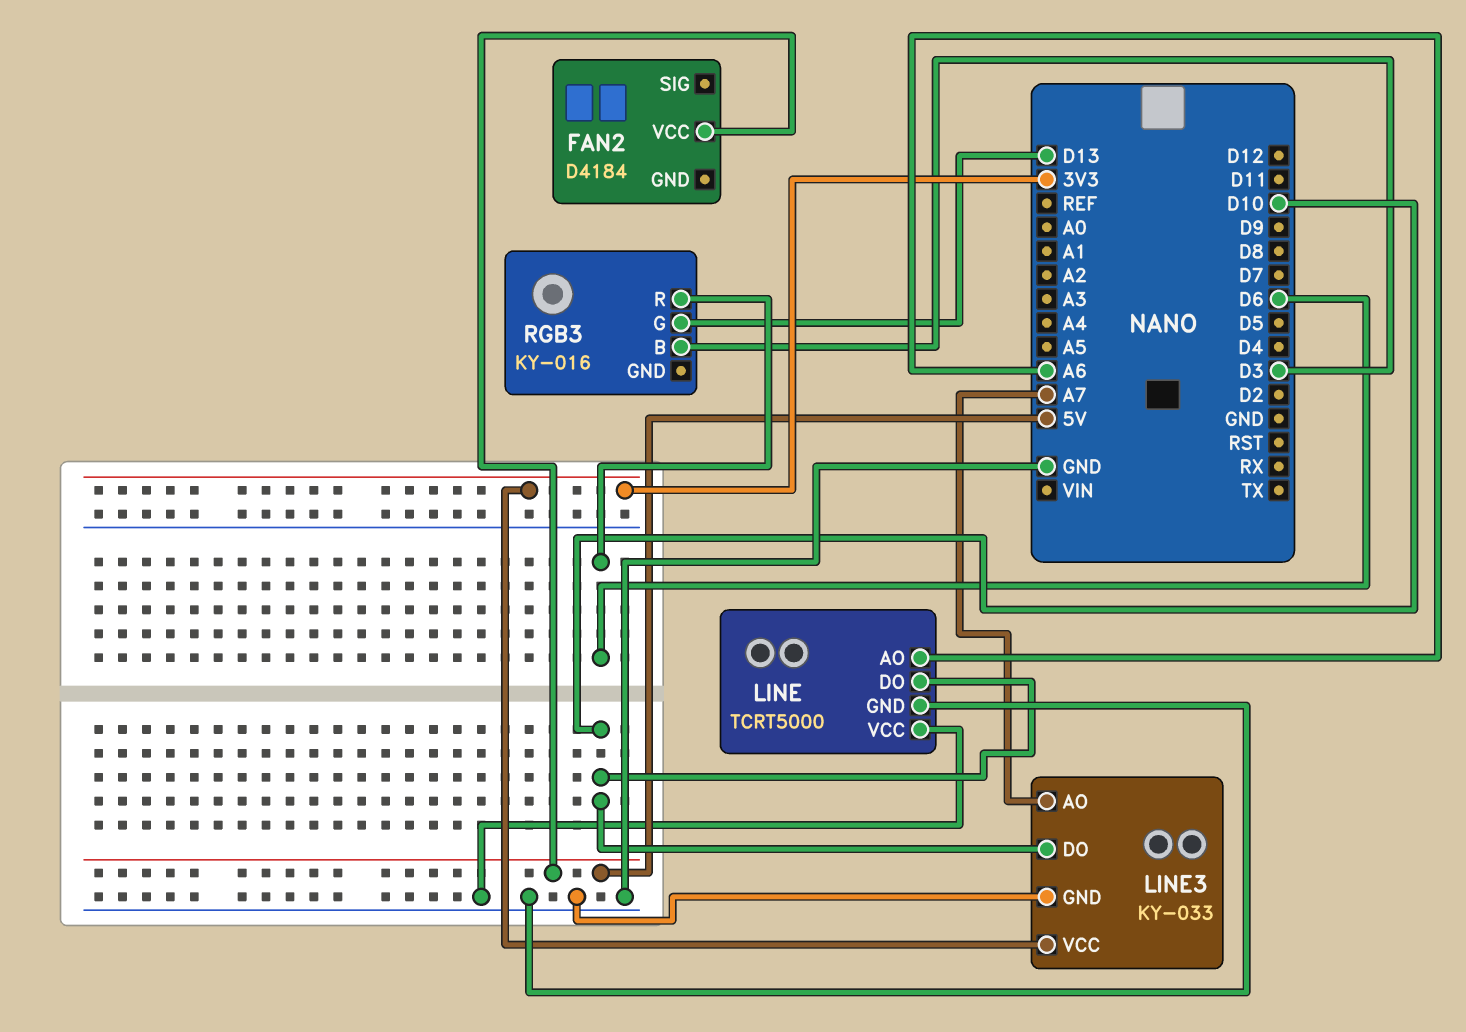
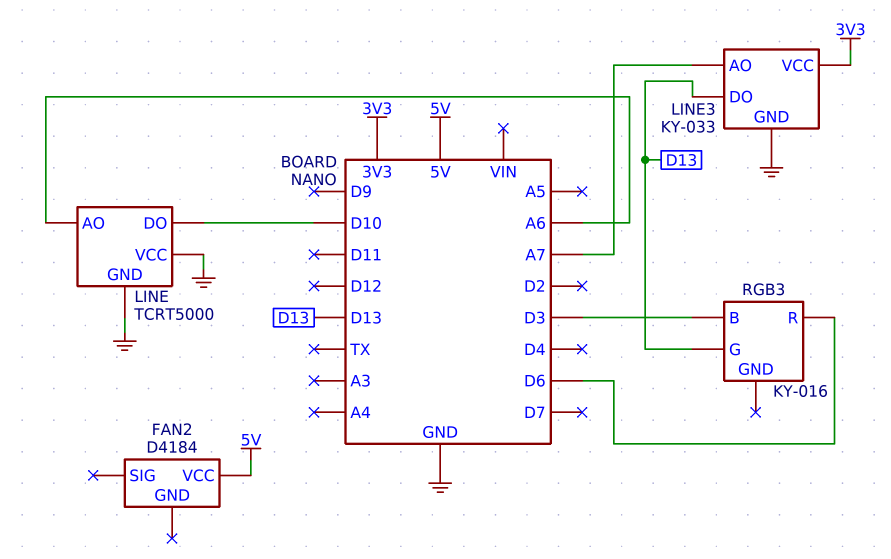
LINE3 pin DO: D10 -> D13

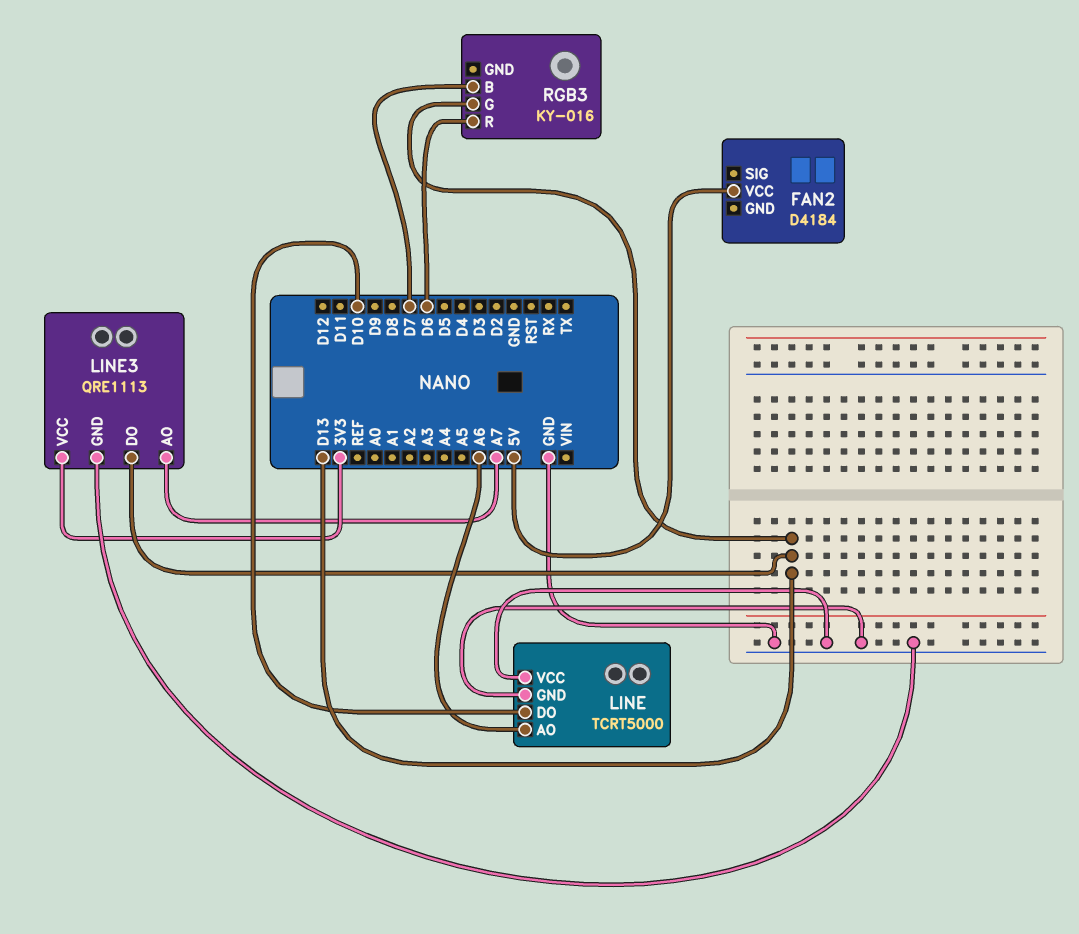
LINE3: KY-033 -> QRE1113
RGB3 pin B: D3 -> D7

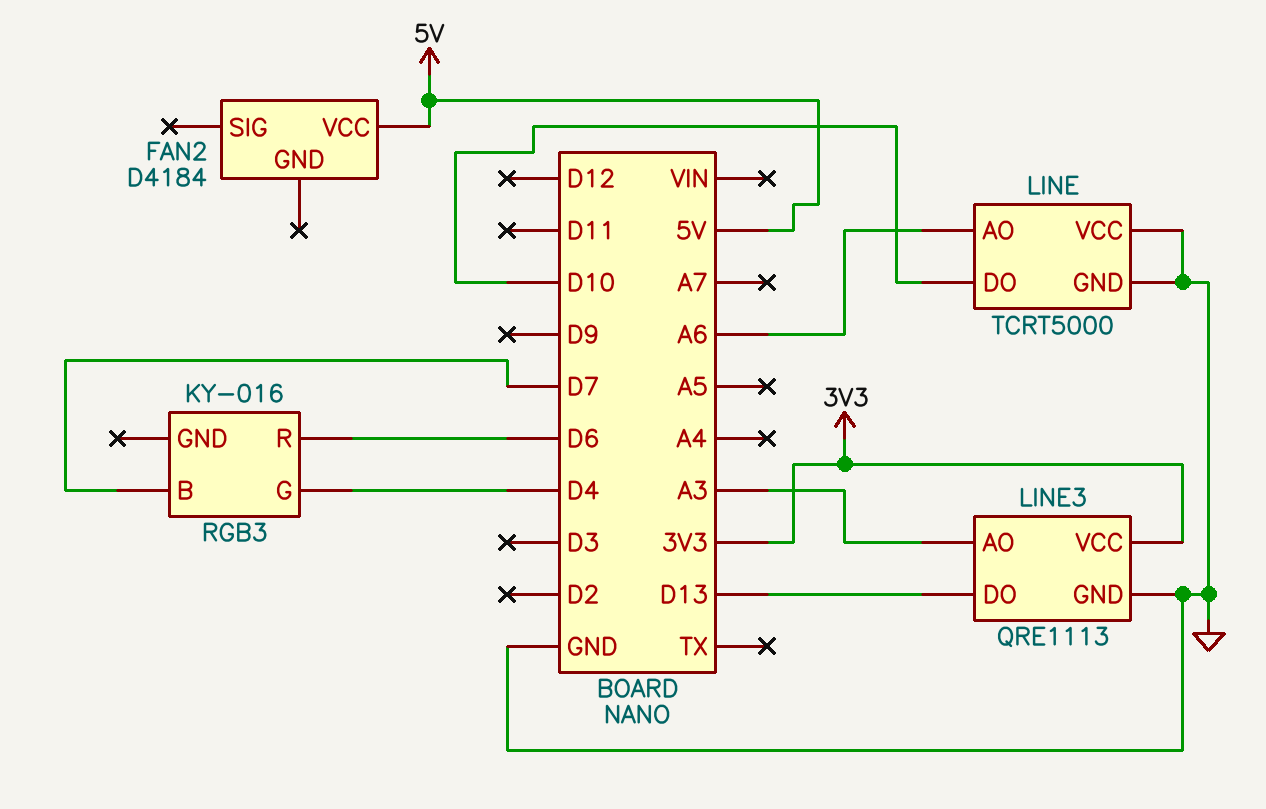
LINE3 pin AO: A7 -> A3
RGB3 pin G: D13 -> D4

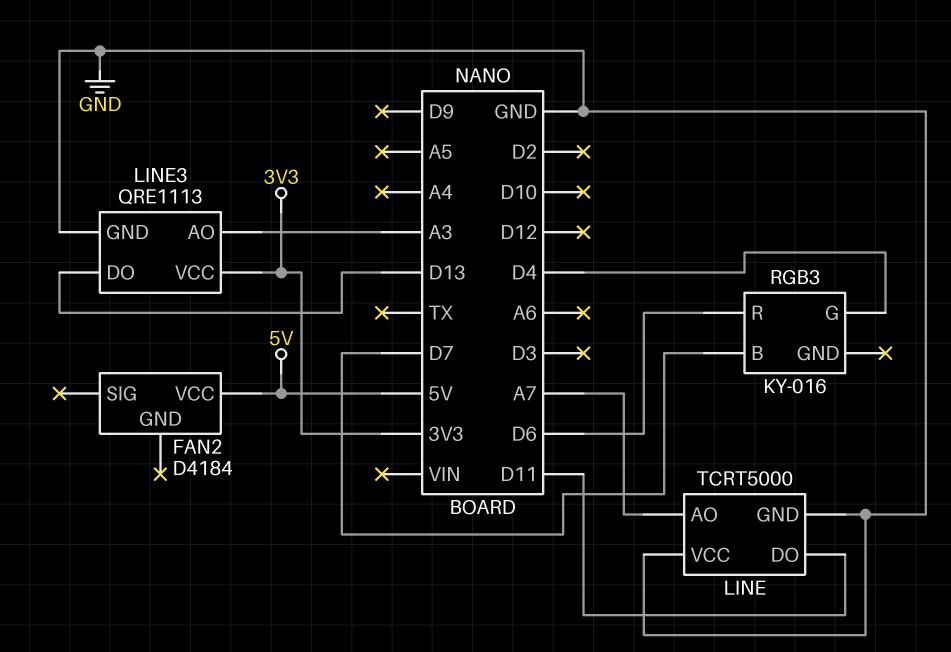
LINE pin AO: A6 -> A7
LINE pin DO: D10 -> D11

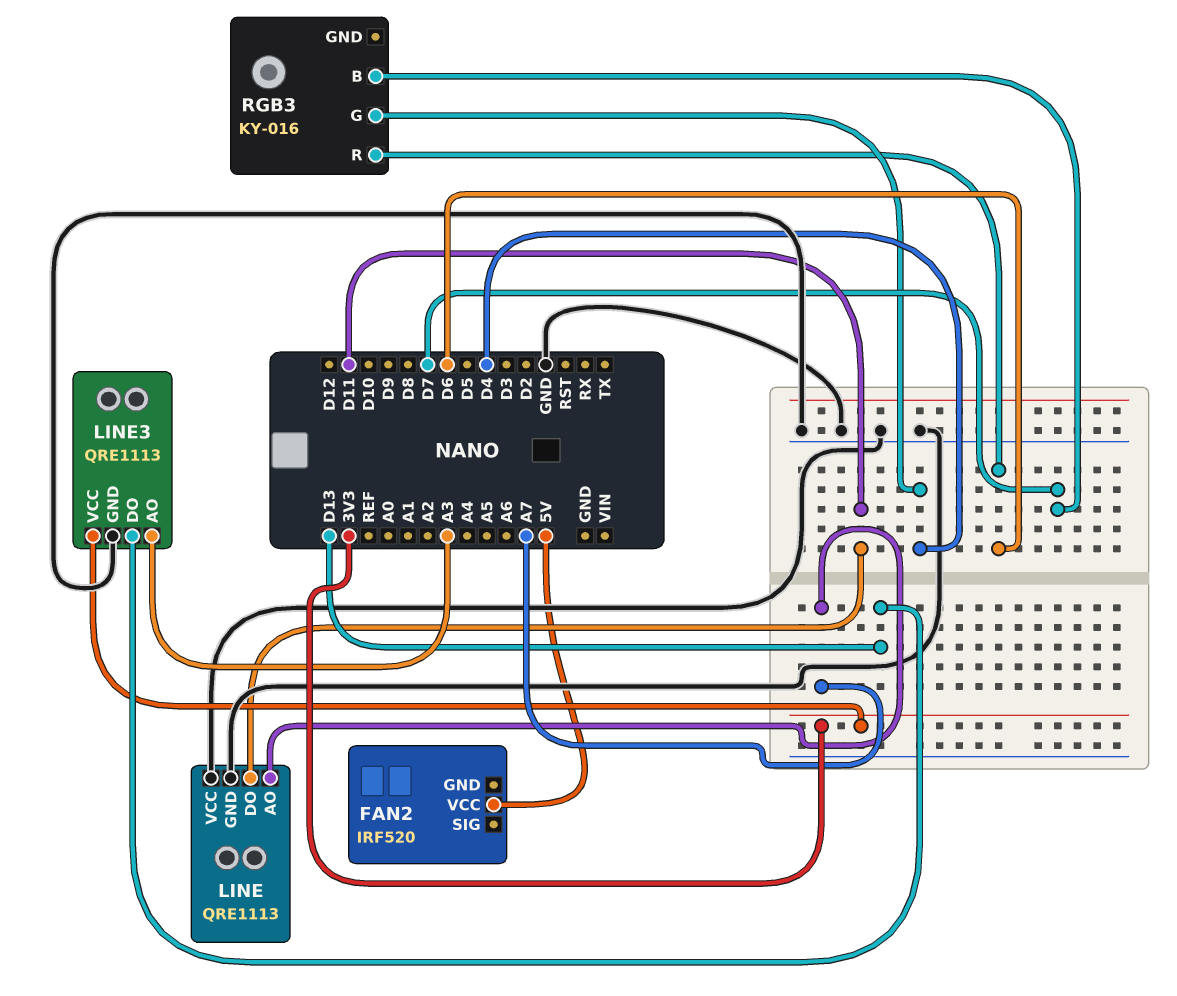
FAN2: D4184 -> IRF520
LINE: TCRT5000 -> QRE1113

